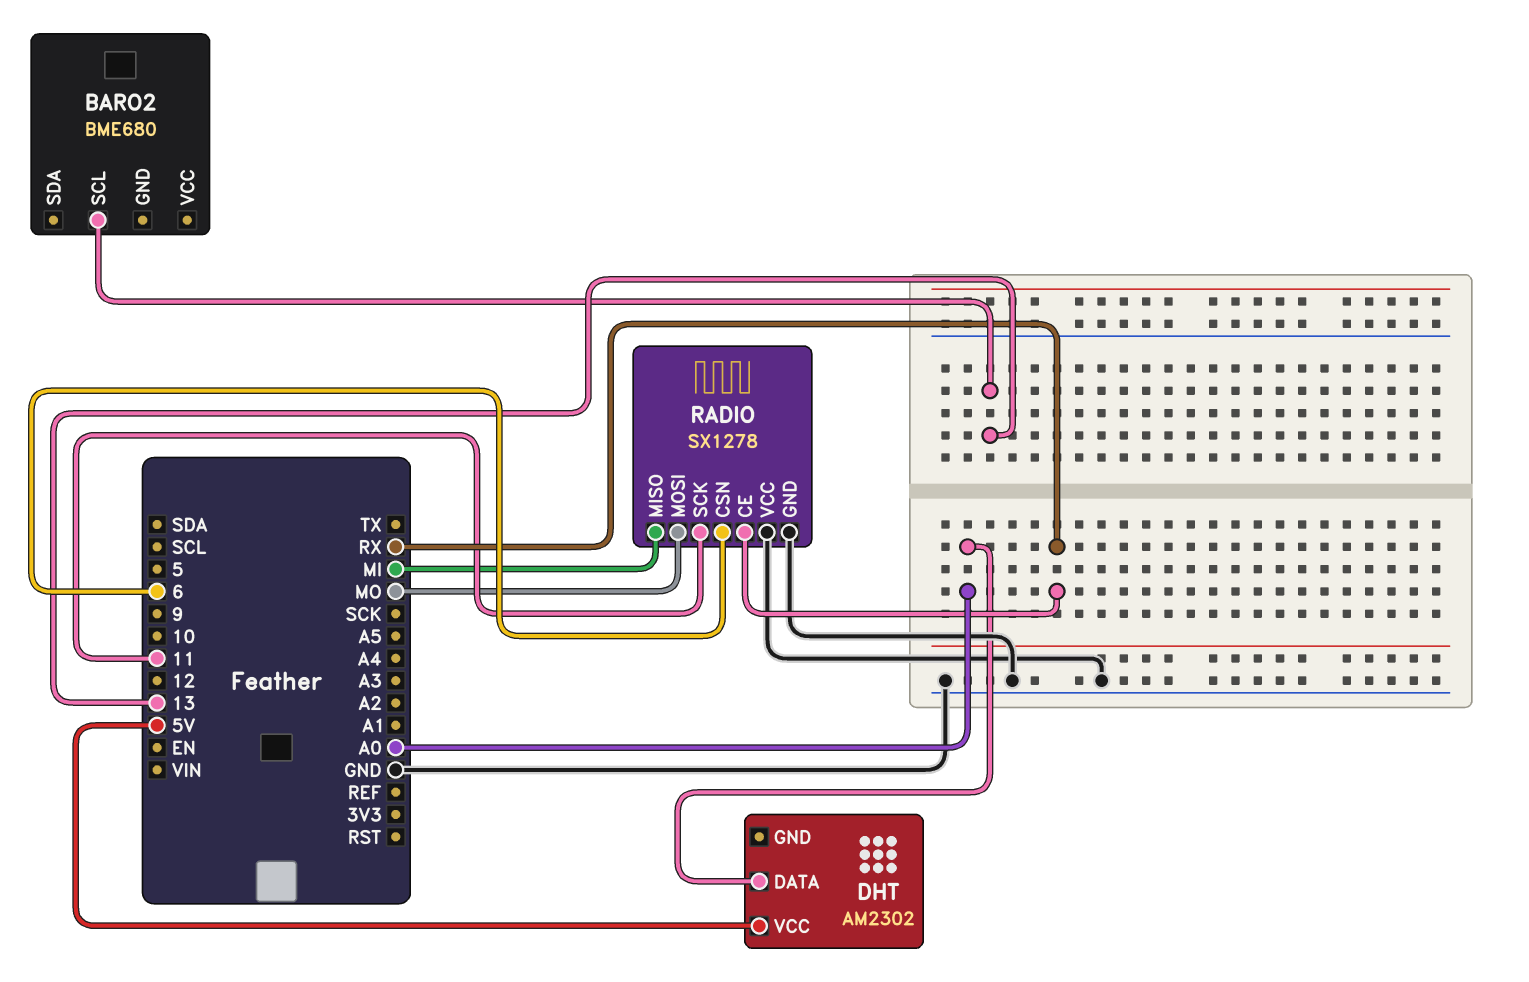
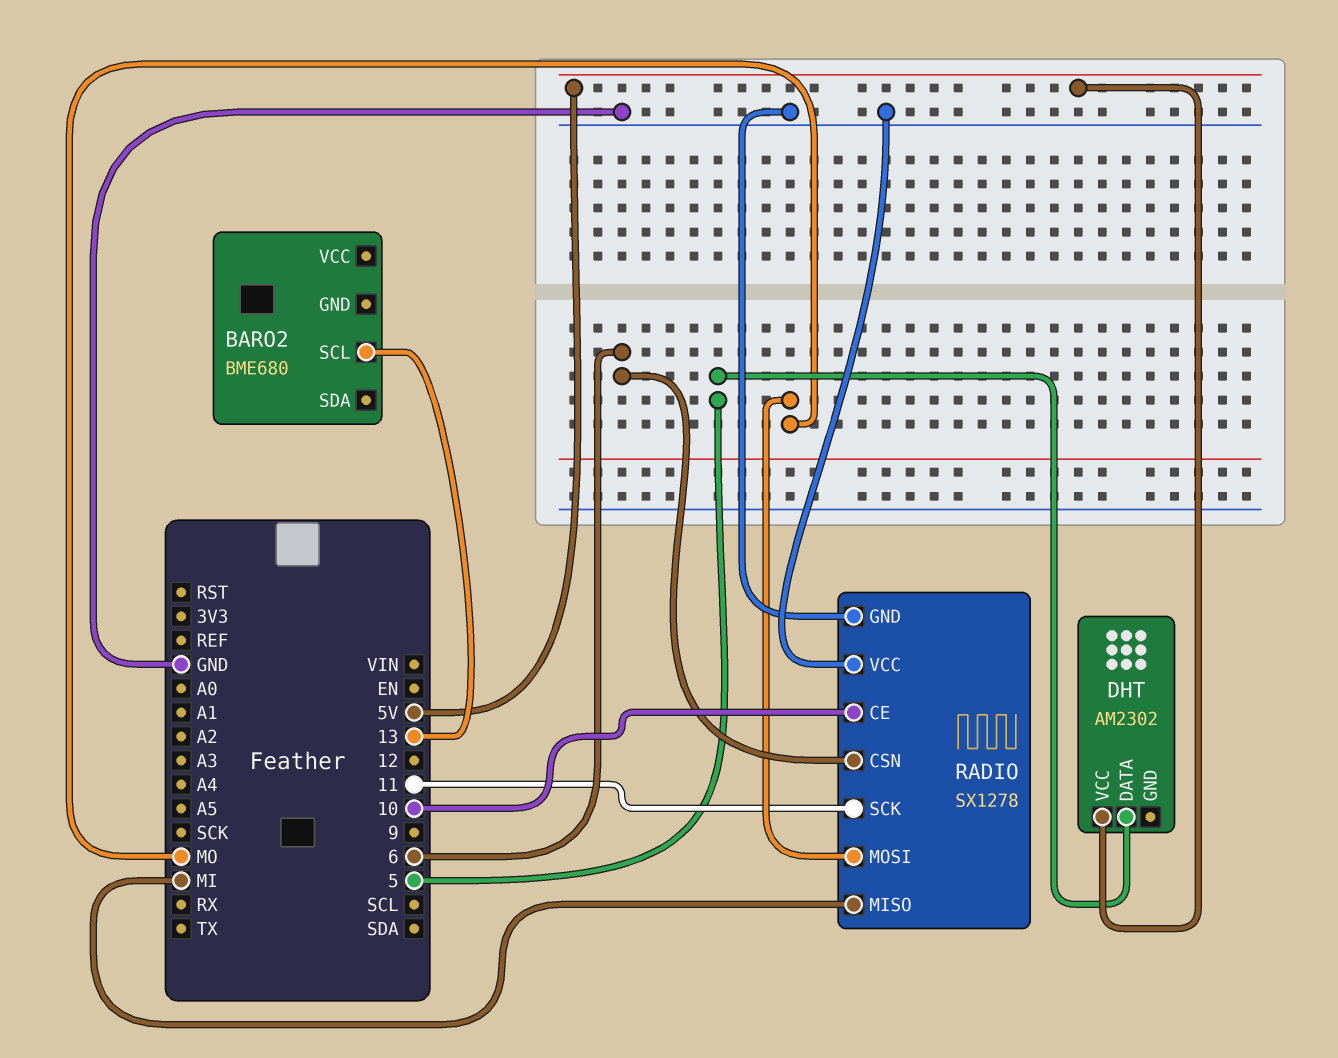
DHT pin DATA: A0 -> 5
RADIO pin CE: RX -> 10

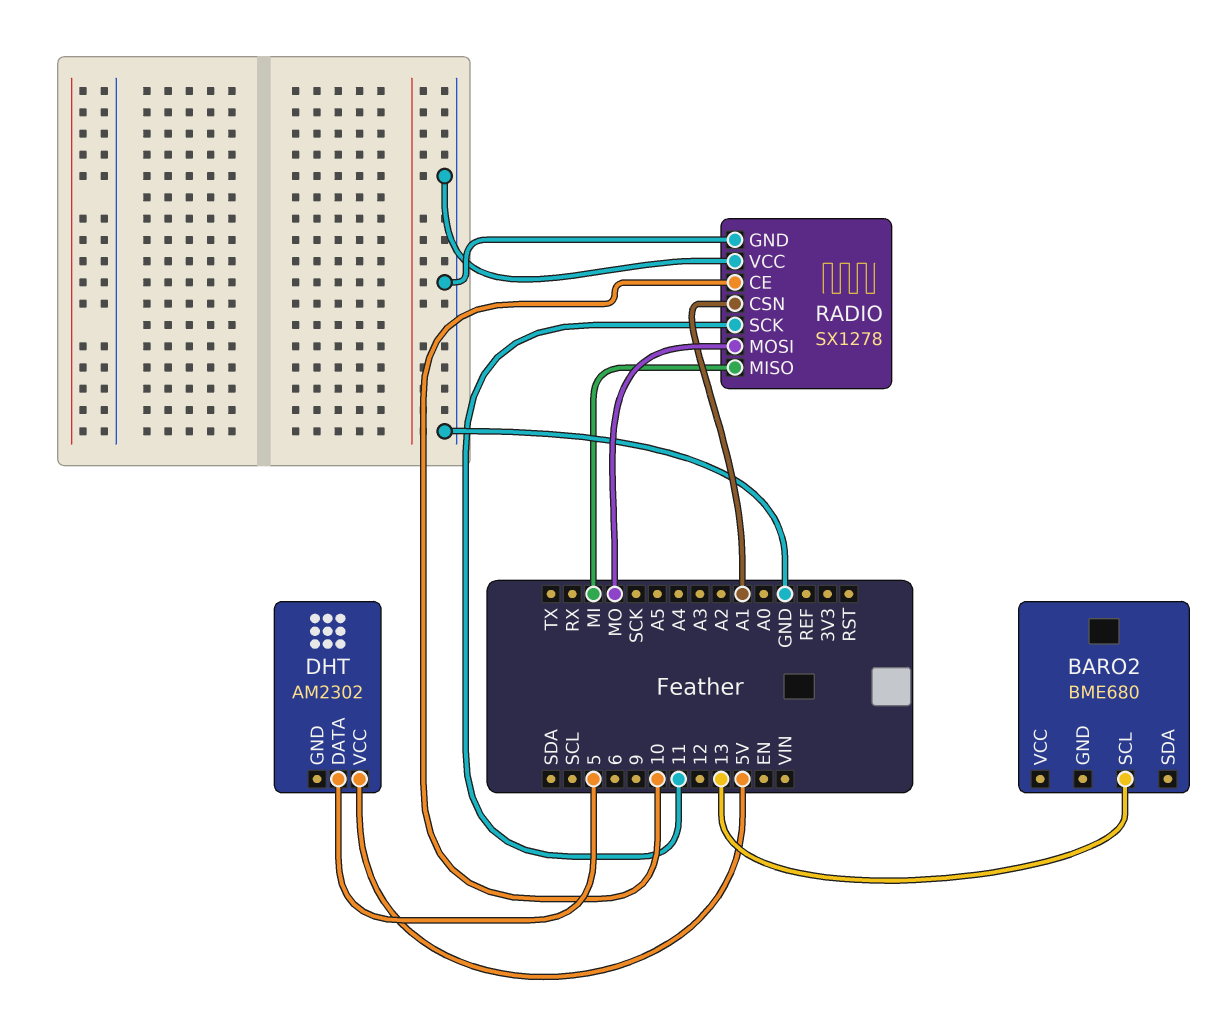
RADIO pin CSN: 6 -> A1

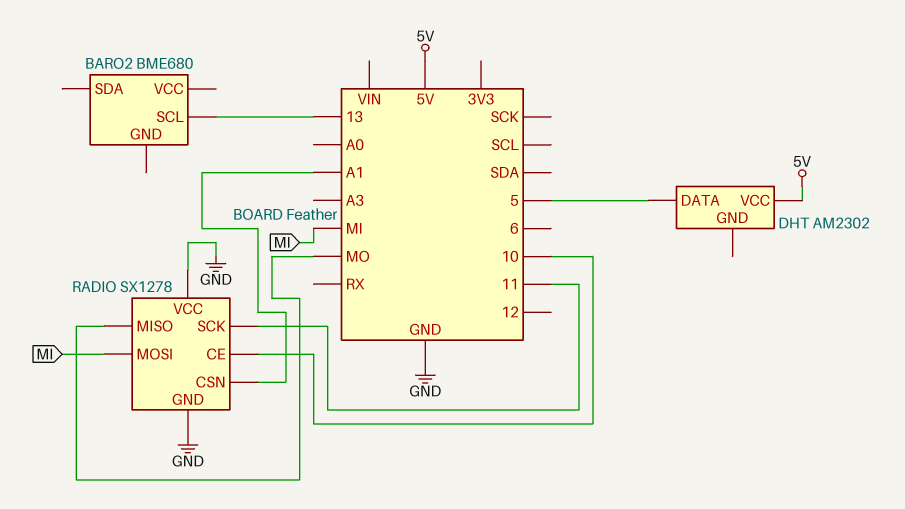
RADIO pin MISO: MI -> MO
RADIO pin MOSI: MO -> MI

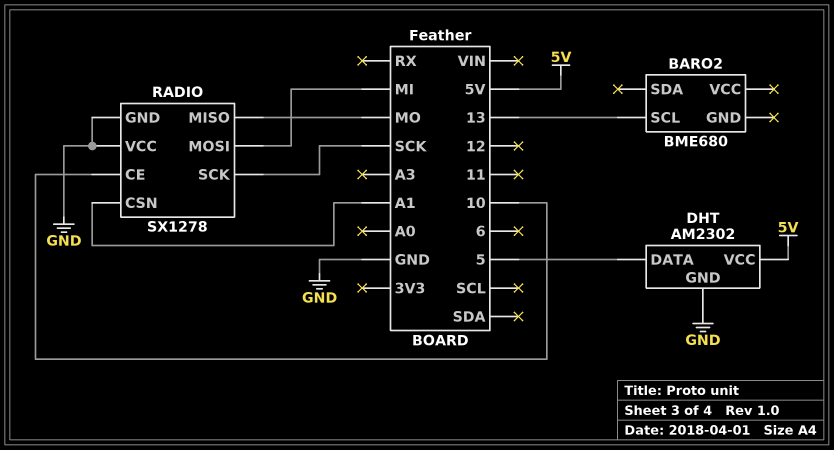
DHT pin GND: none -> GND
RADIO pin SCK: 11 -> SCK

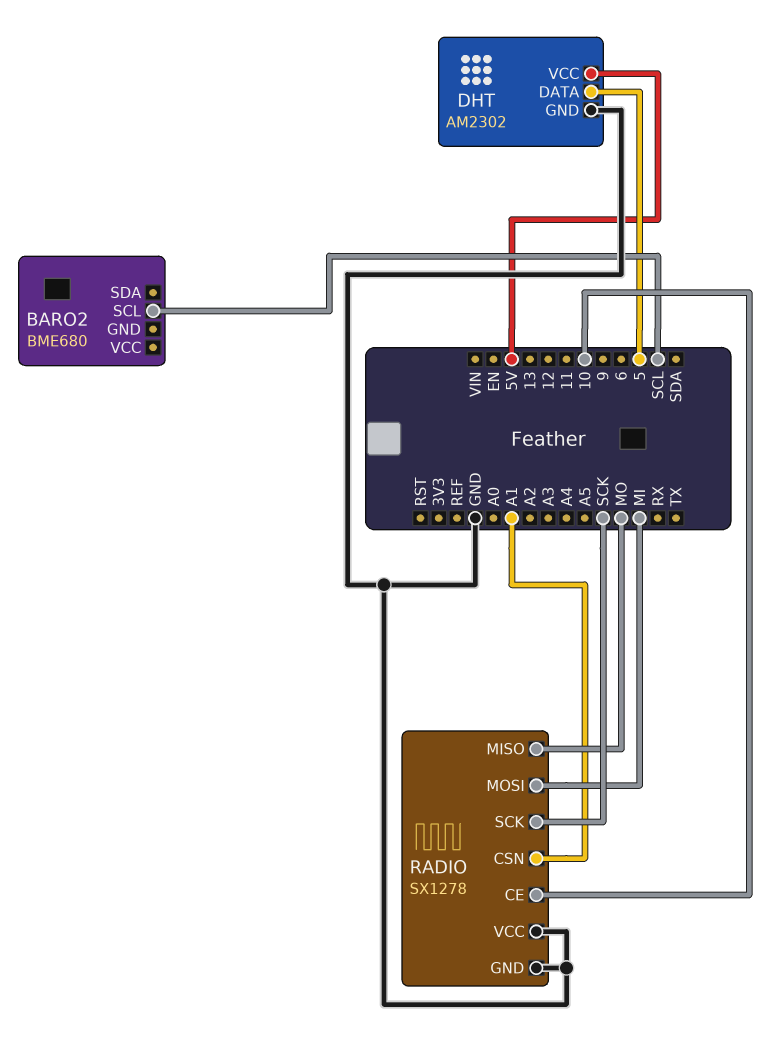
BARO2 pin SCL: 13 -> SCL

